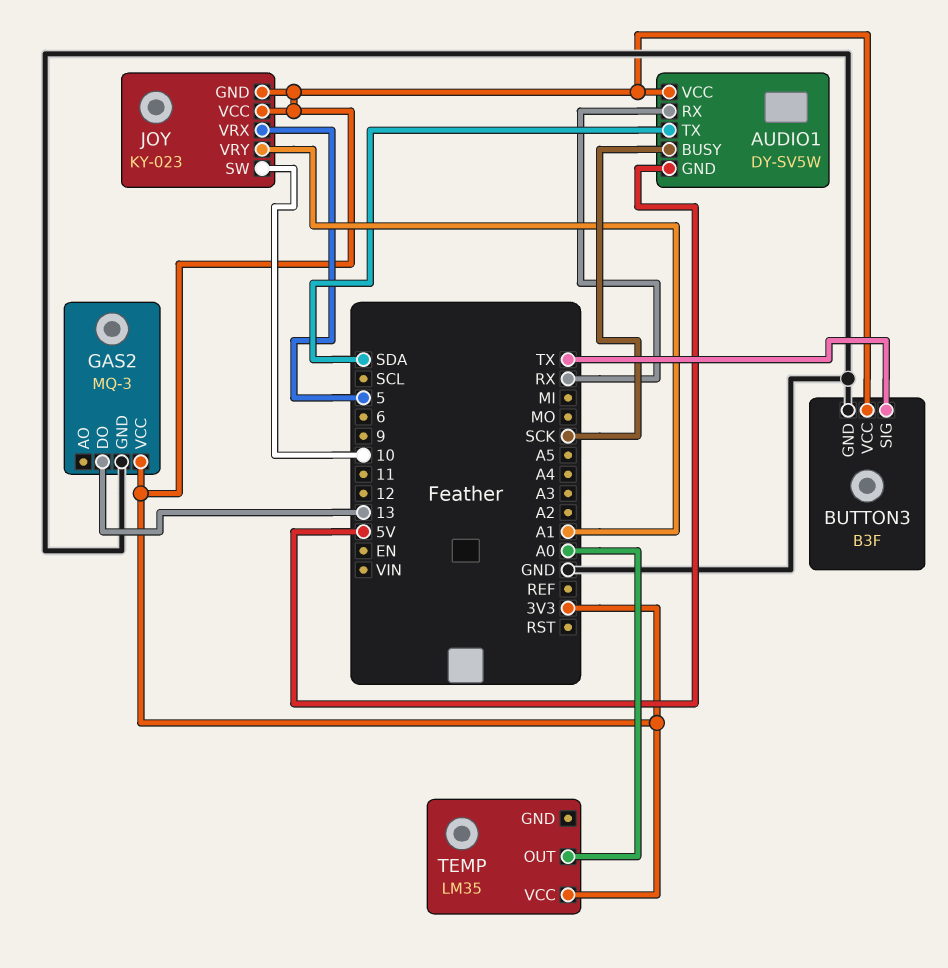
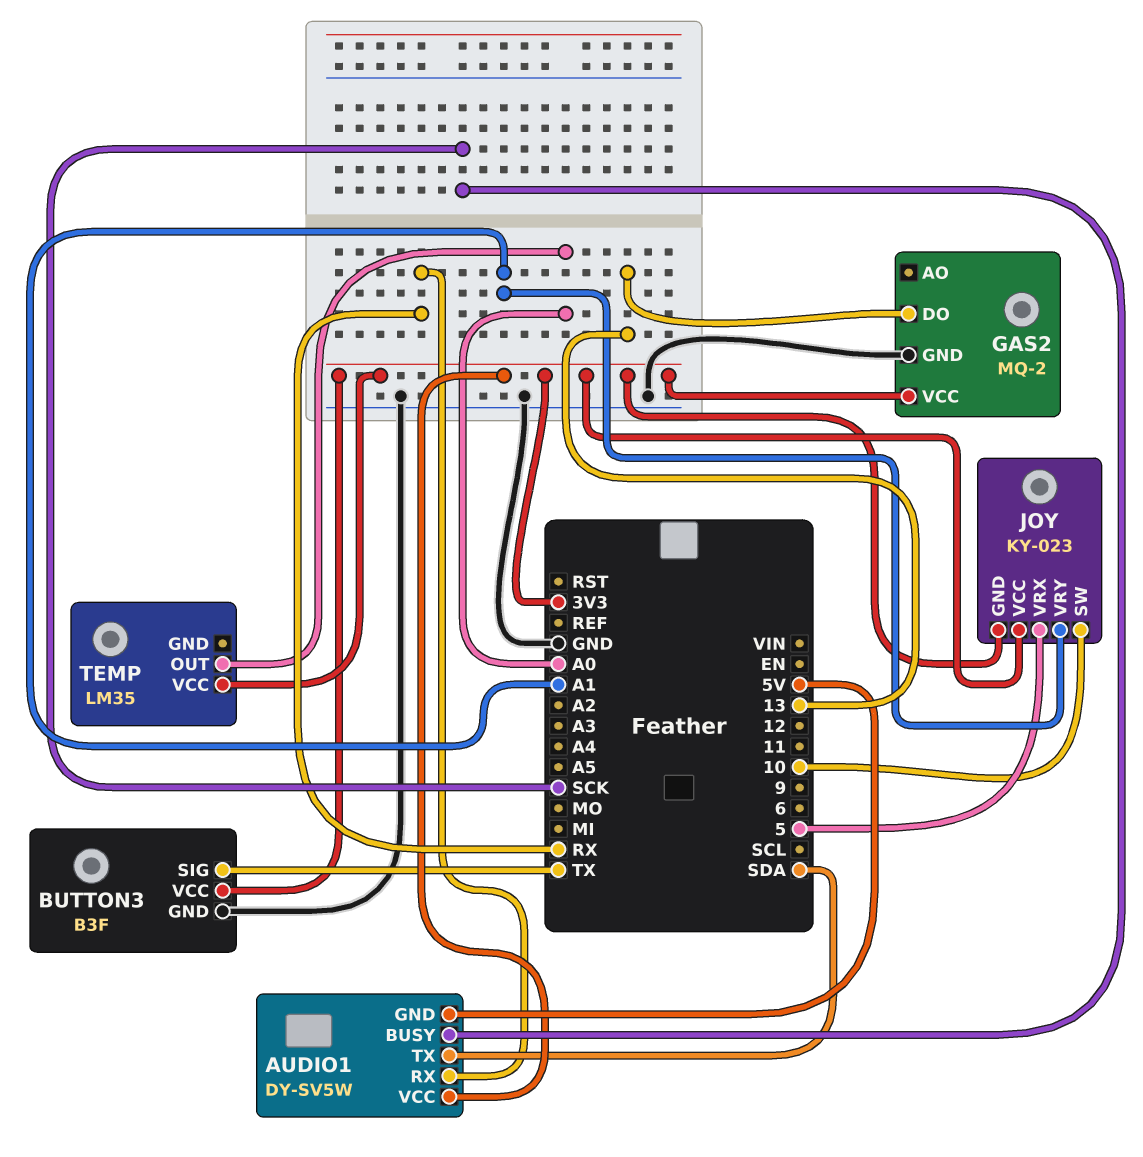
GAS2: MQ-3 -> MQ-2

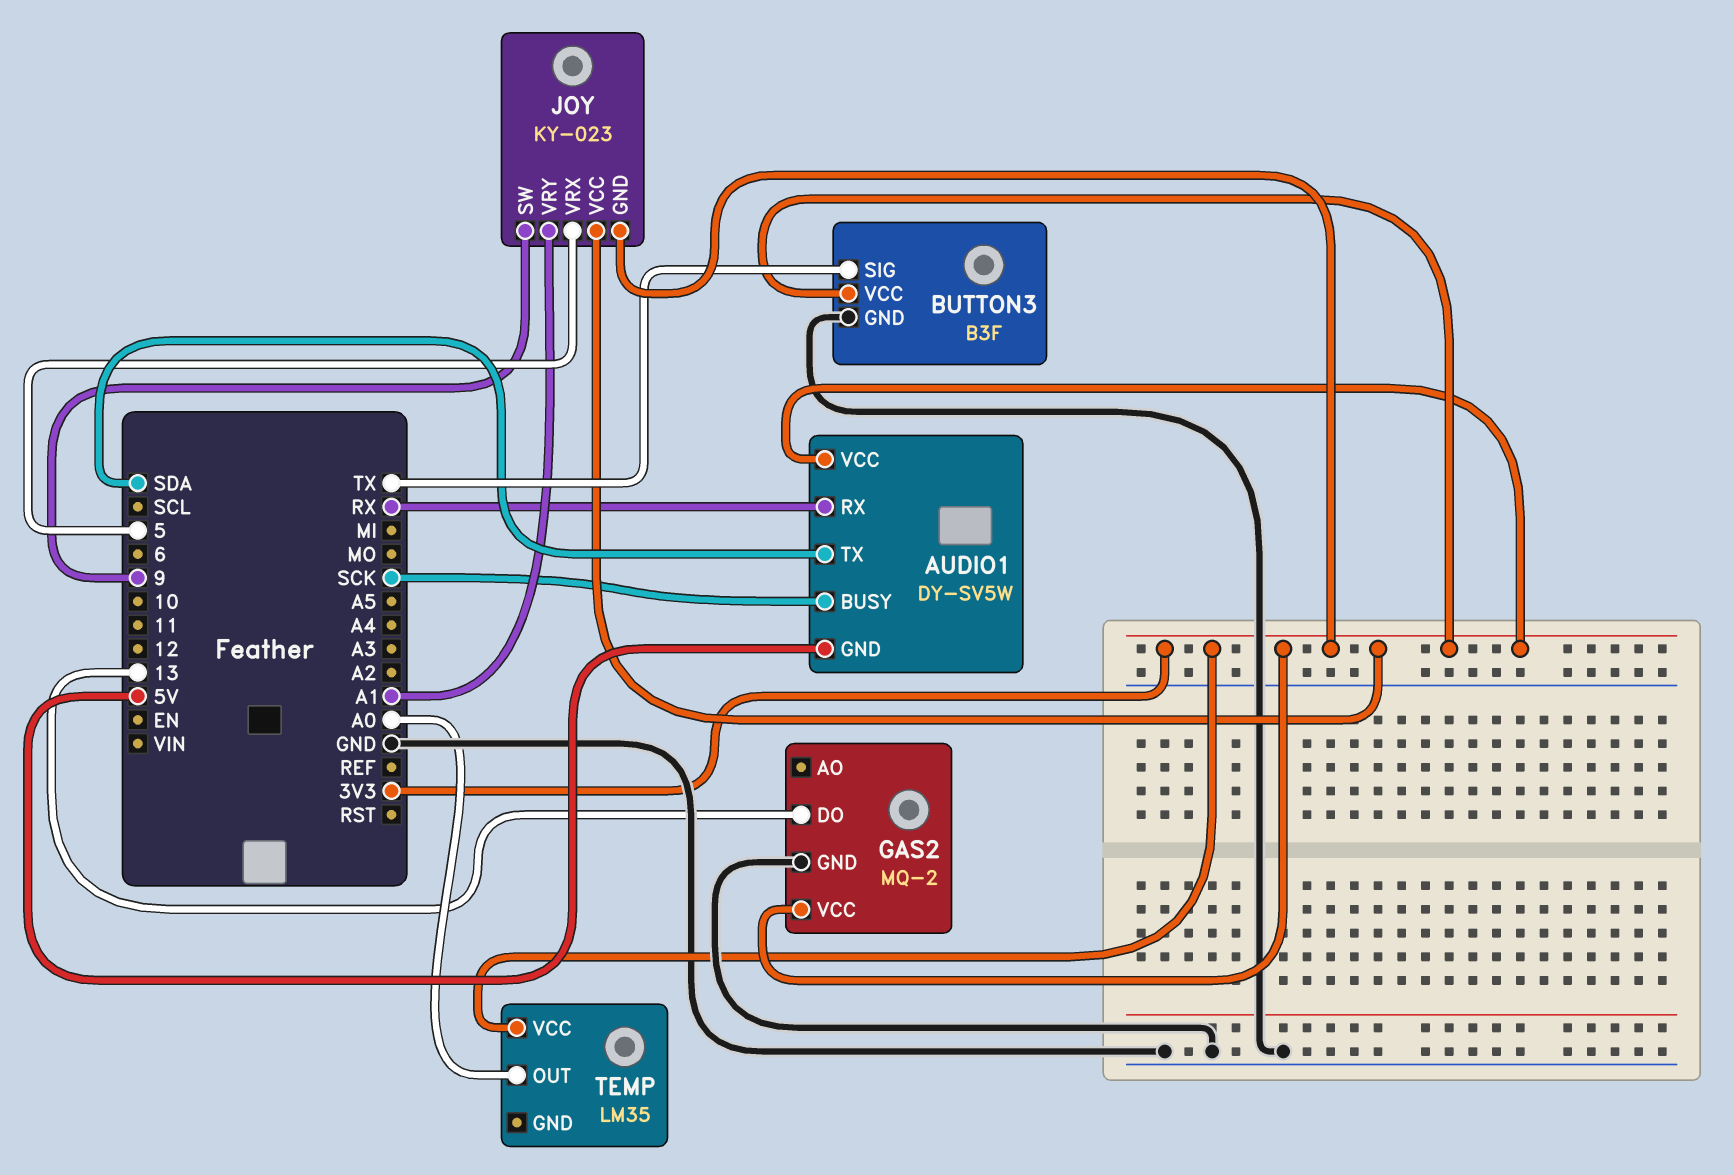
JOY pin SW: 10 -> 9

